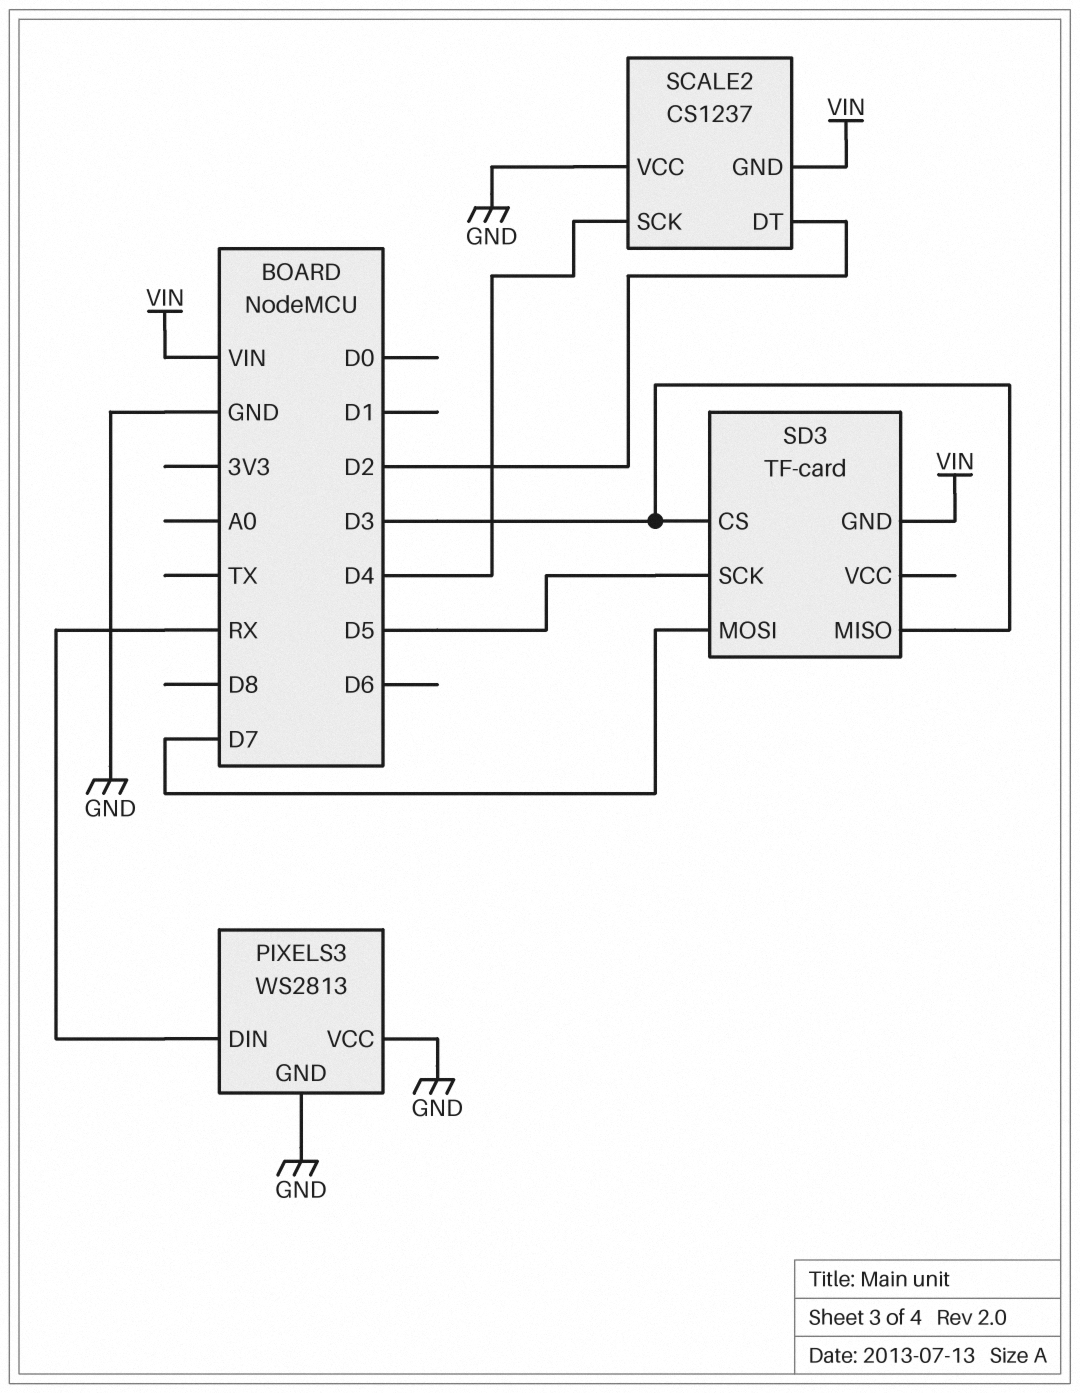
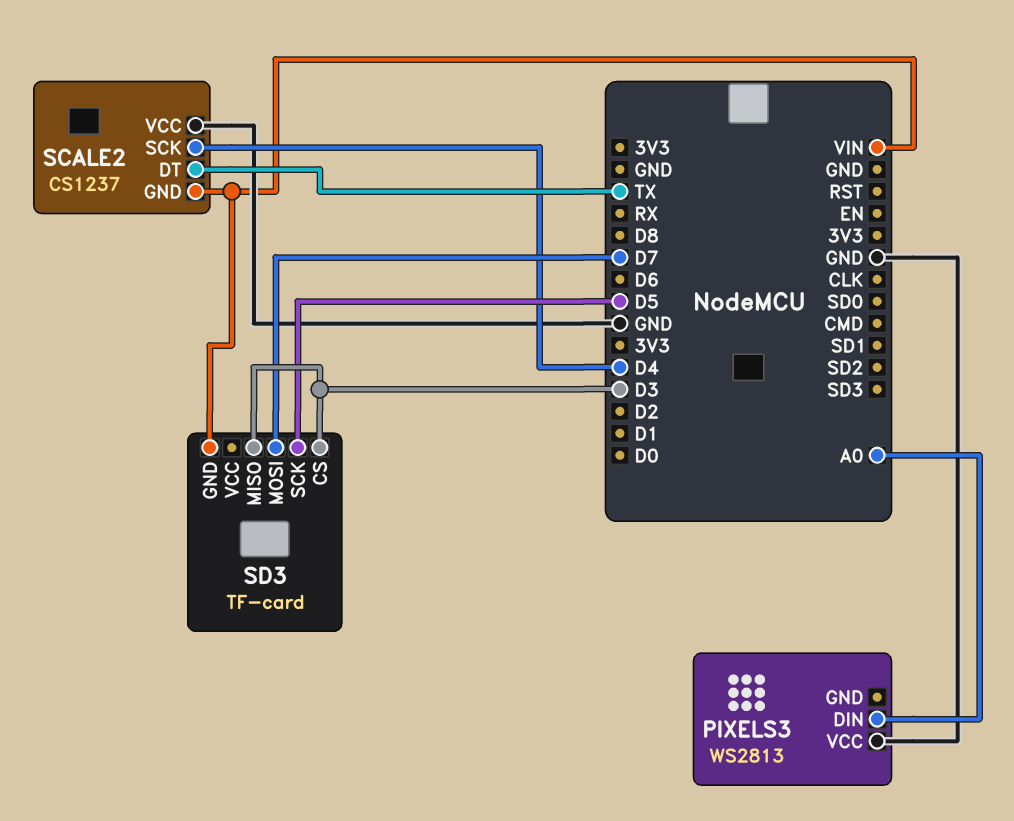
PIXELS3 pin DIN: RX -> A0
PIXELS3 pin GND: GND -> none
SCALE2 pin DT: D2 -> TX

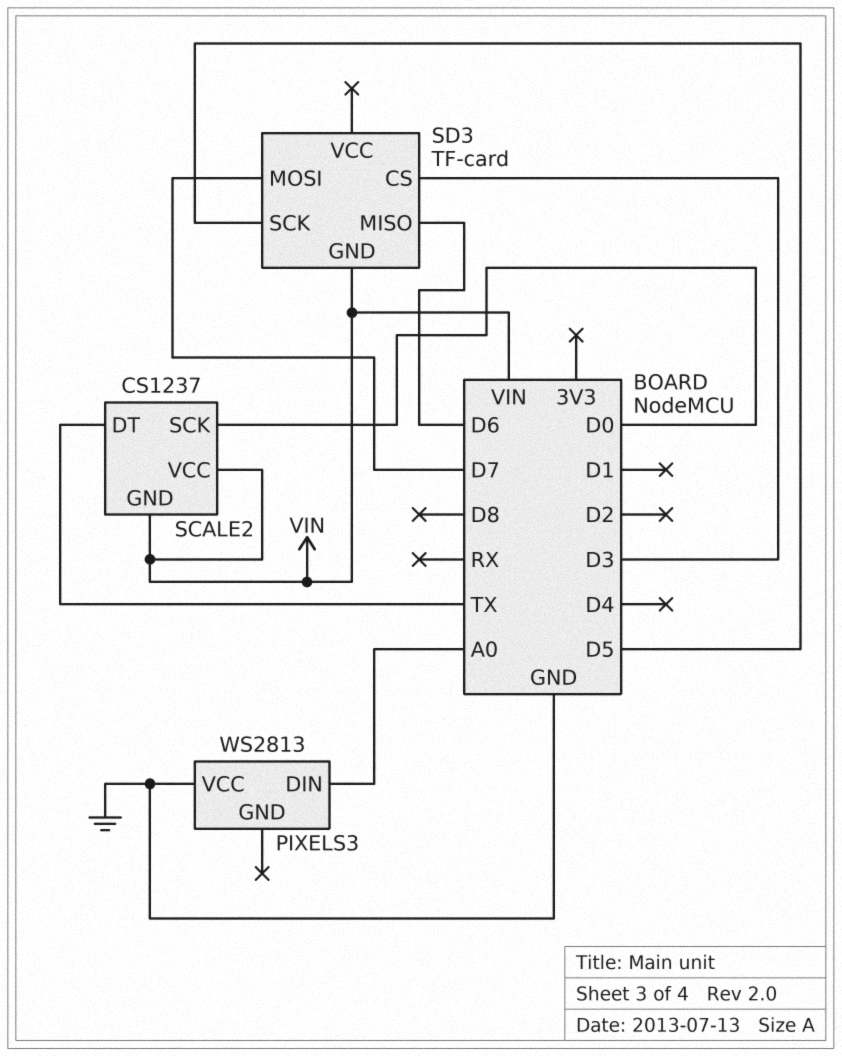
SCALE2 pin SCK: D4 -> D0
SCALE2 pin VCC: GND -> VIN
SD3 pin MISO: D3 -> D6

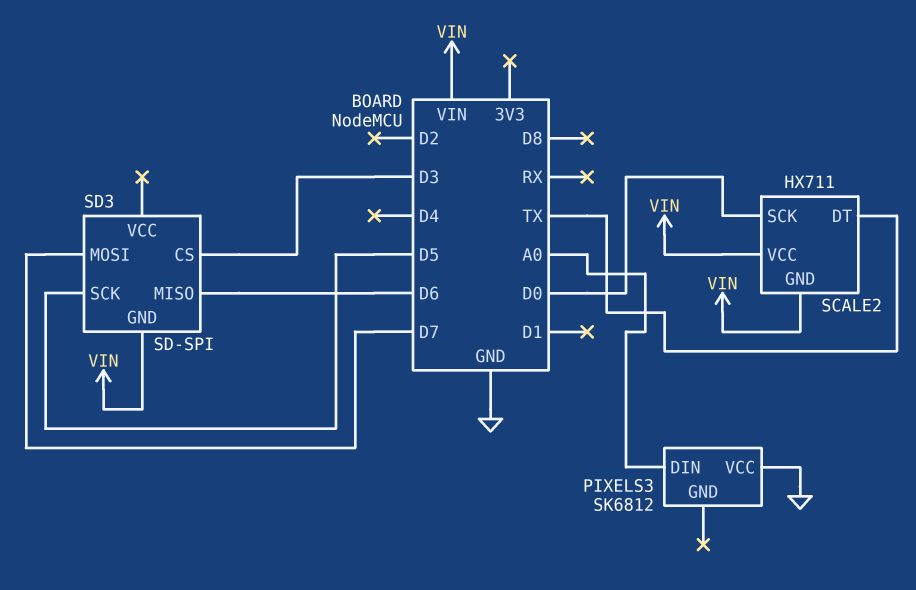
PIXELS3: WS2813 -> SK6812
SCALE2: CS1237 -> HX711
SD3: TF-card -> SD-SPI

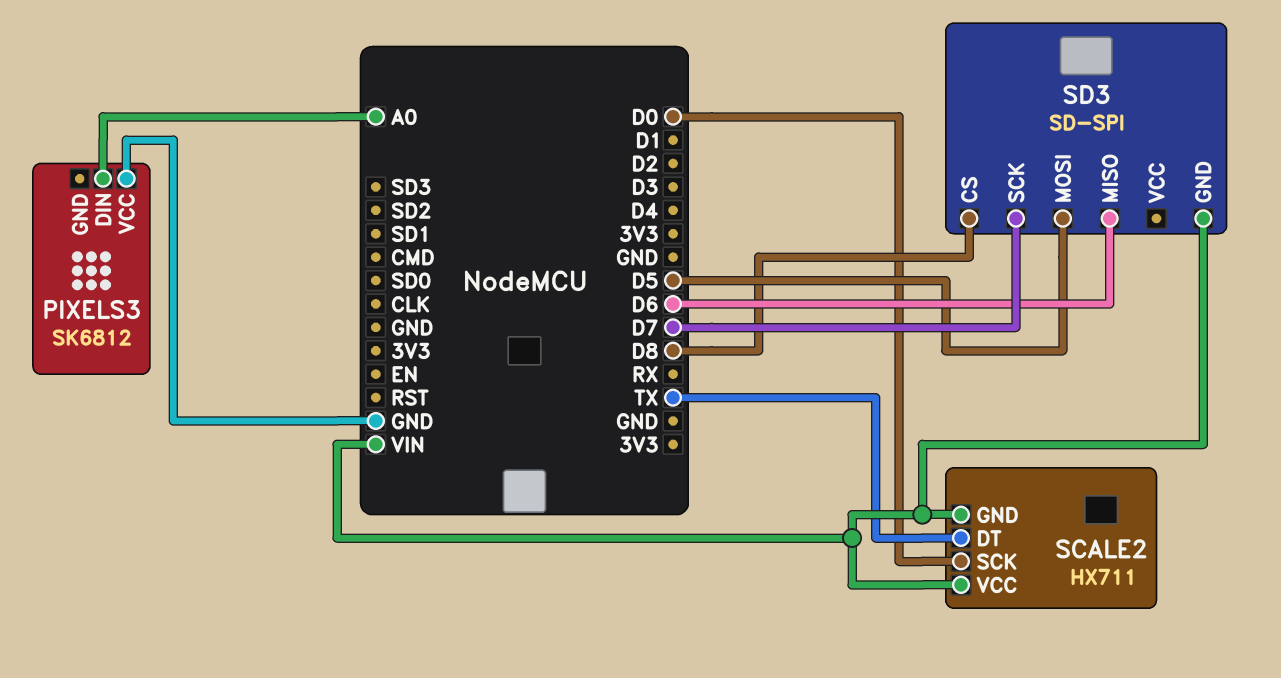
SD3 pin CS: D3 -> D8
SD3 pin MOSI: D7 -> D5
SD3 pin SCK: D5 -> D7

